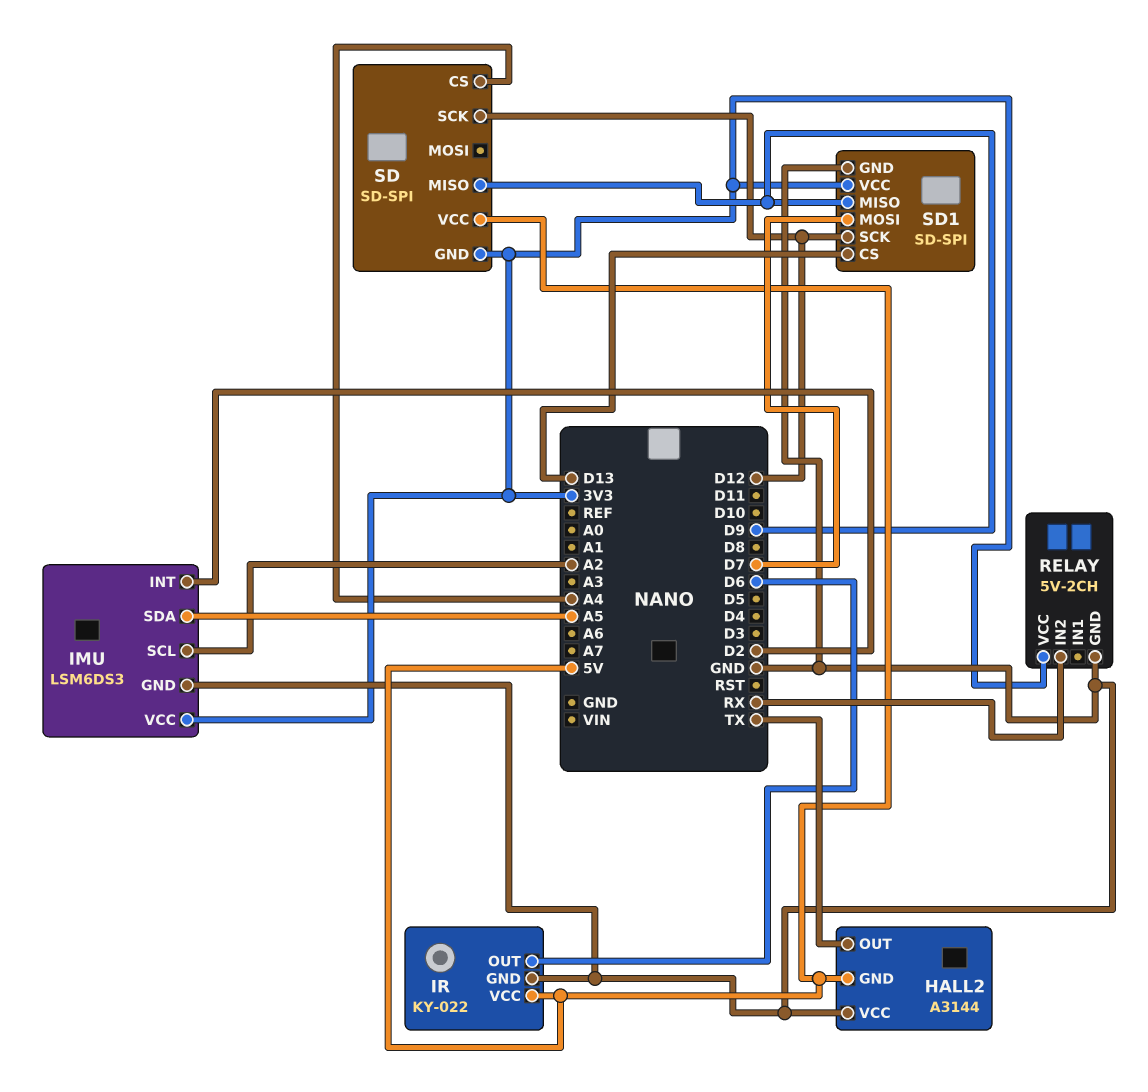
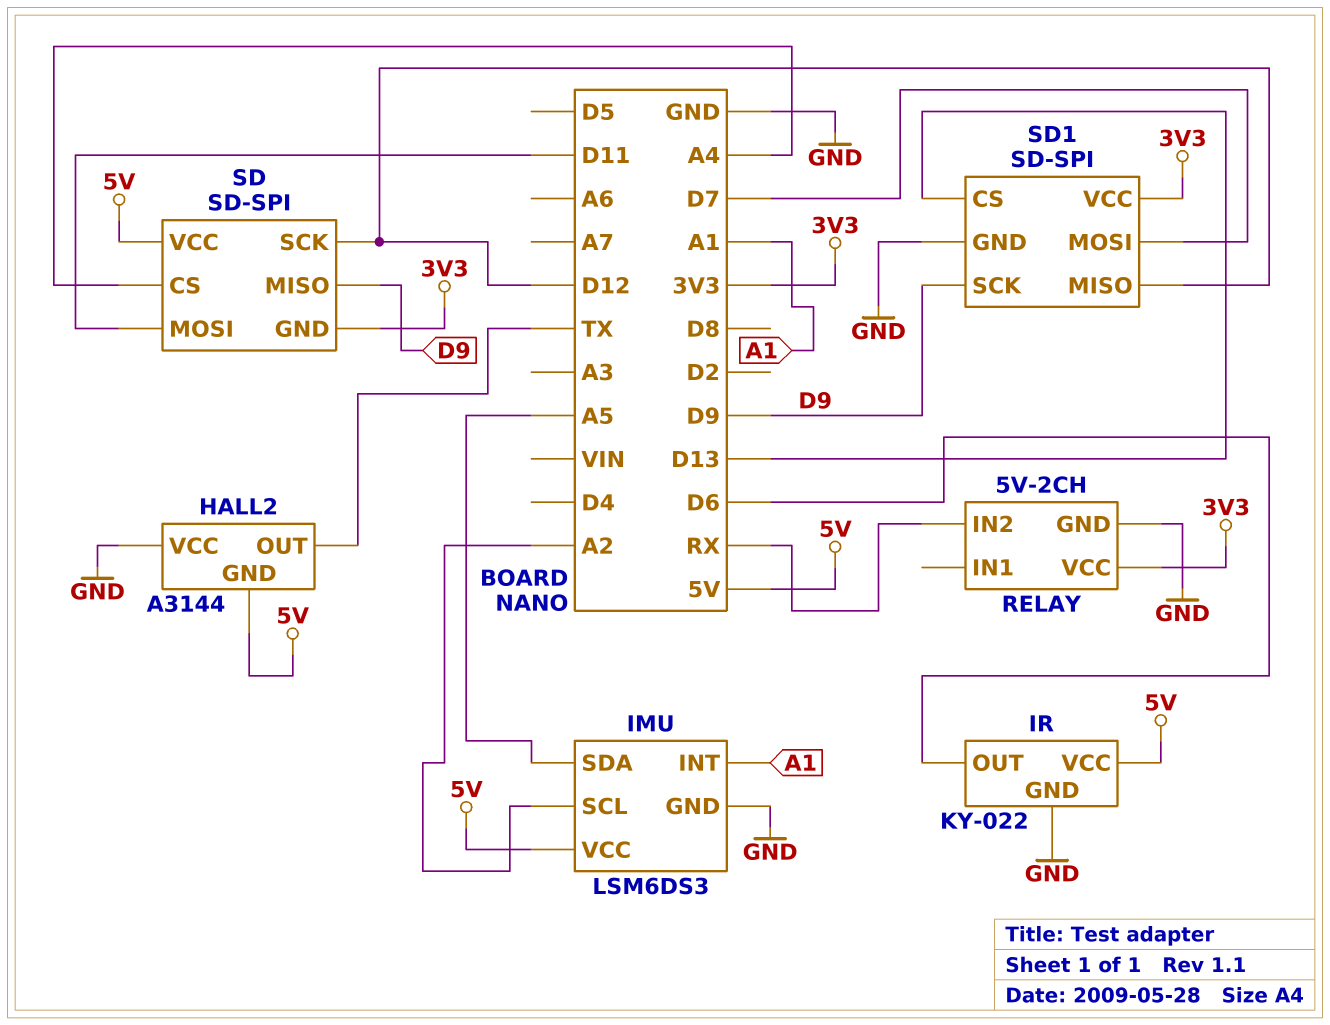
IMU pin INT: D2 -> A1
IMU pin VCC: 3V3 -> 5V
SD pin MOSI: none -> D11
SD1 pin MISO: D9 -> D12
SD1 pin SCK: D12 -> D9

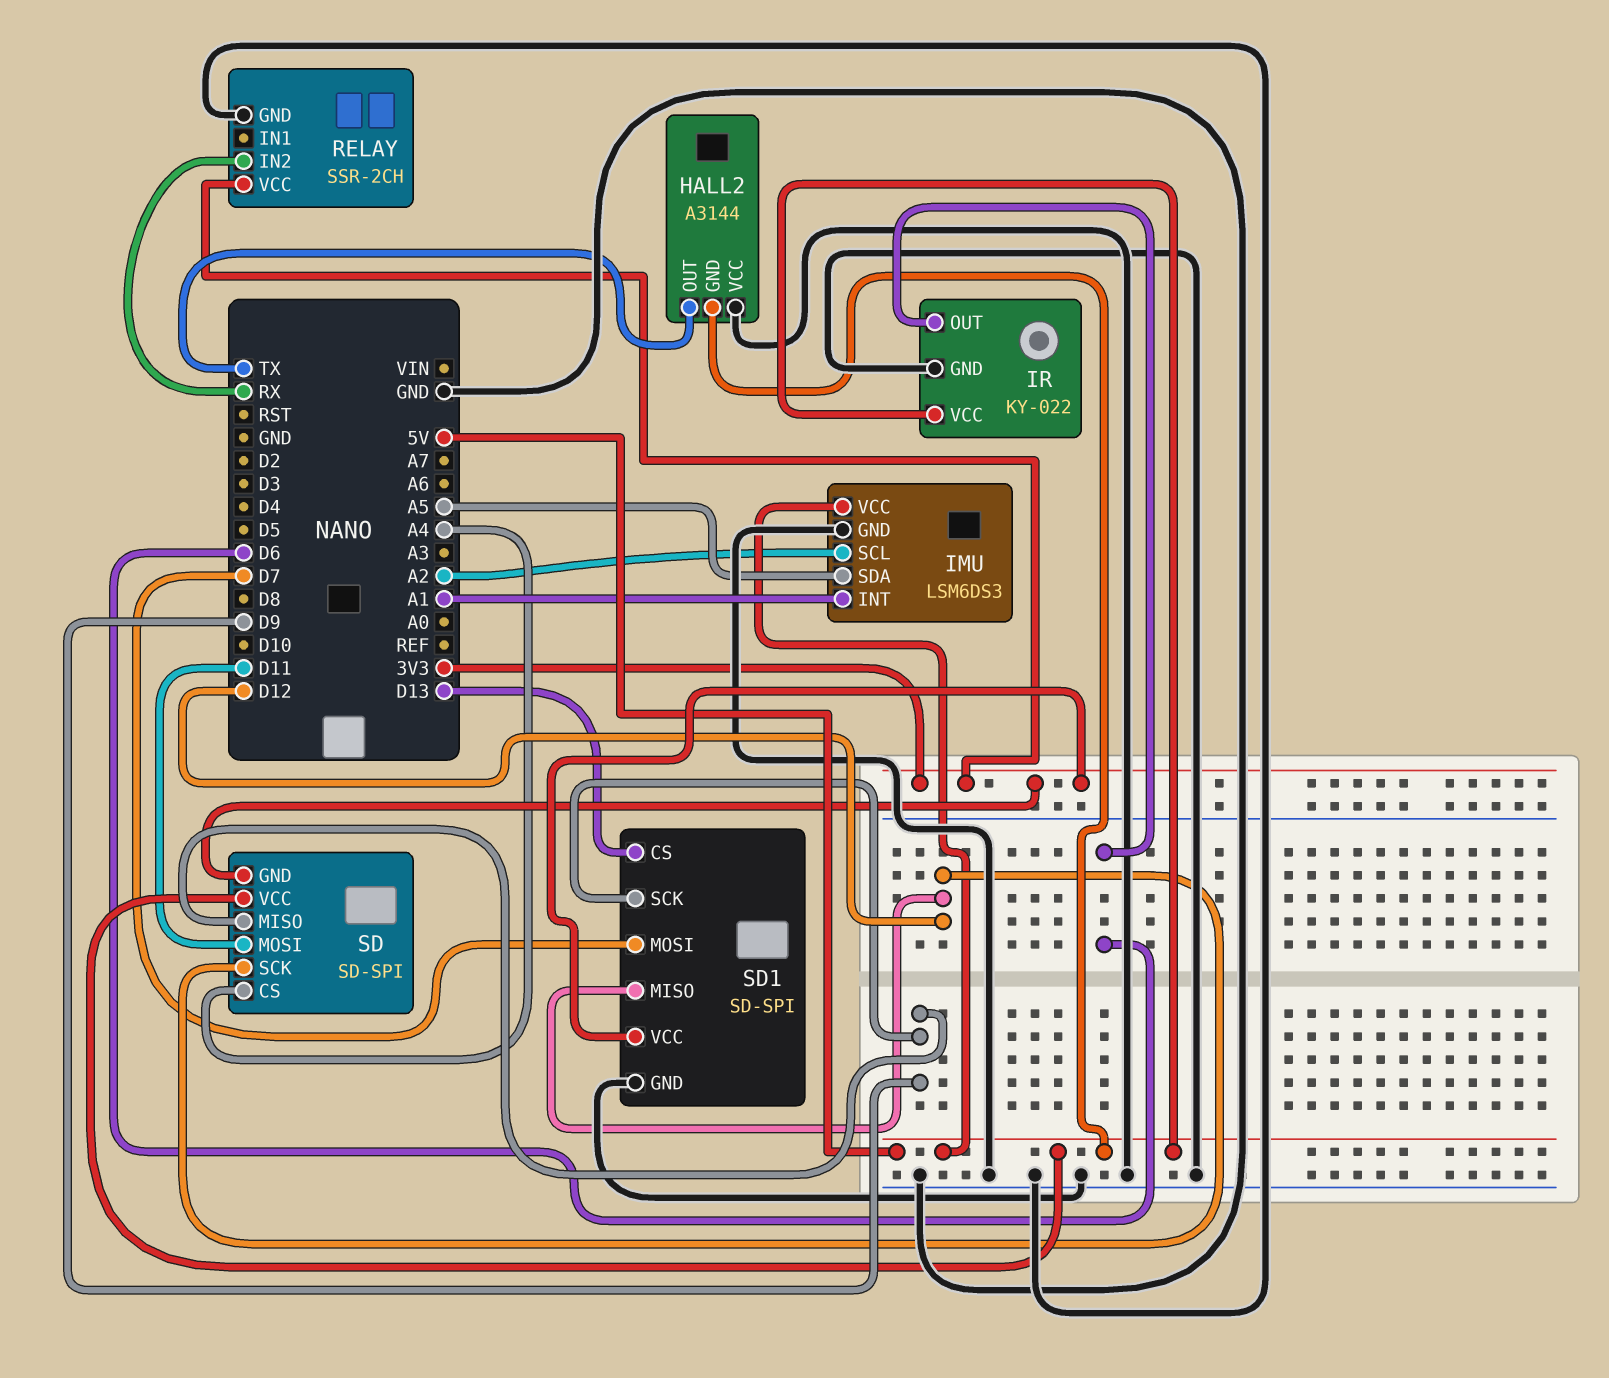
RELAY: 5V-2CH -> SSR-2CH

